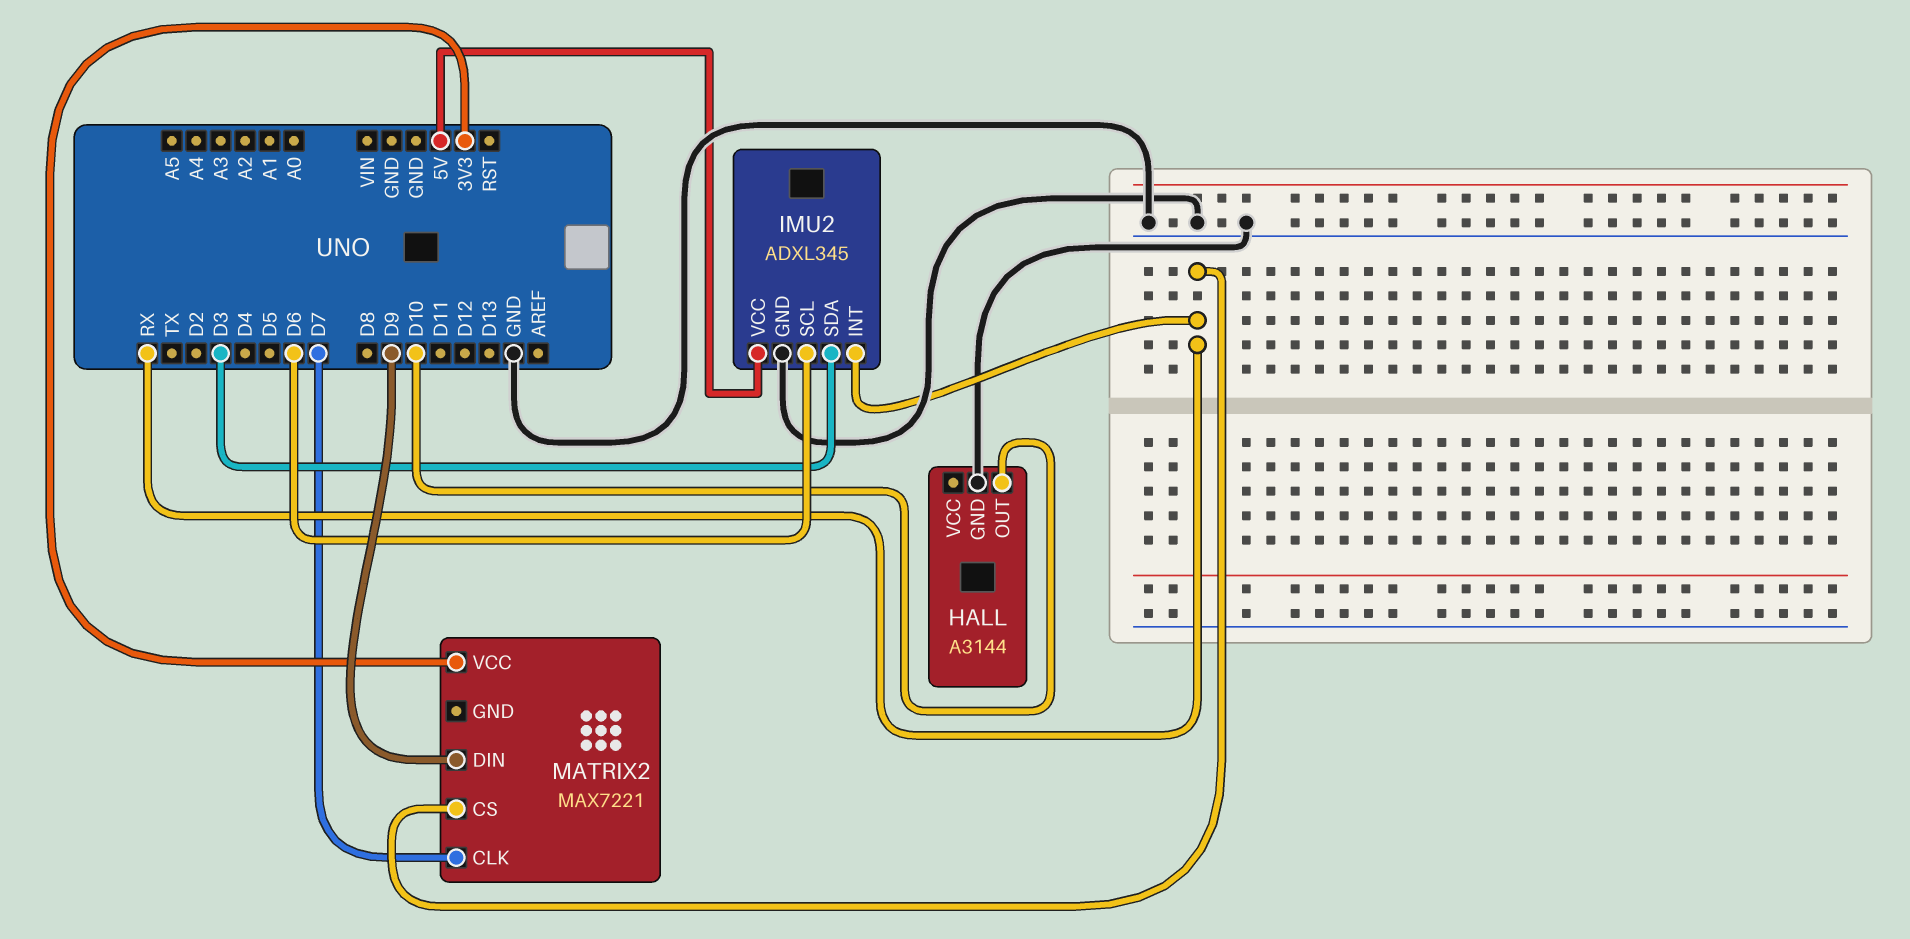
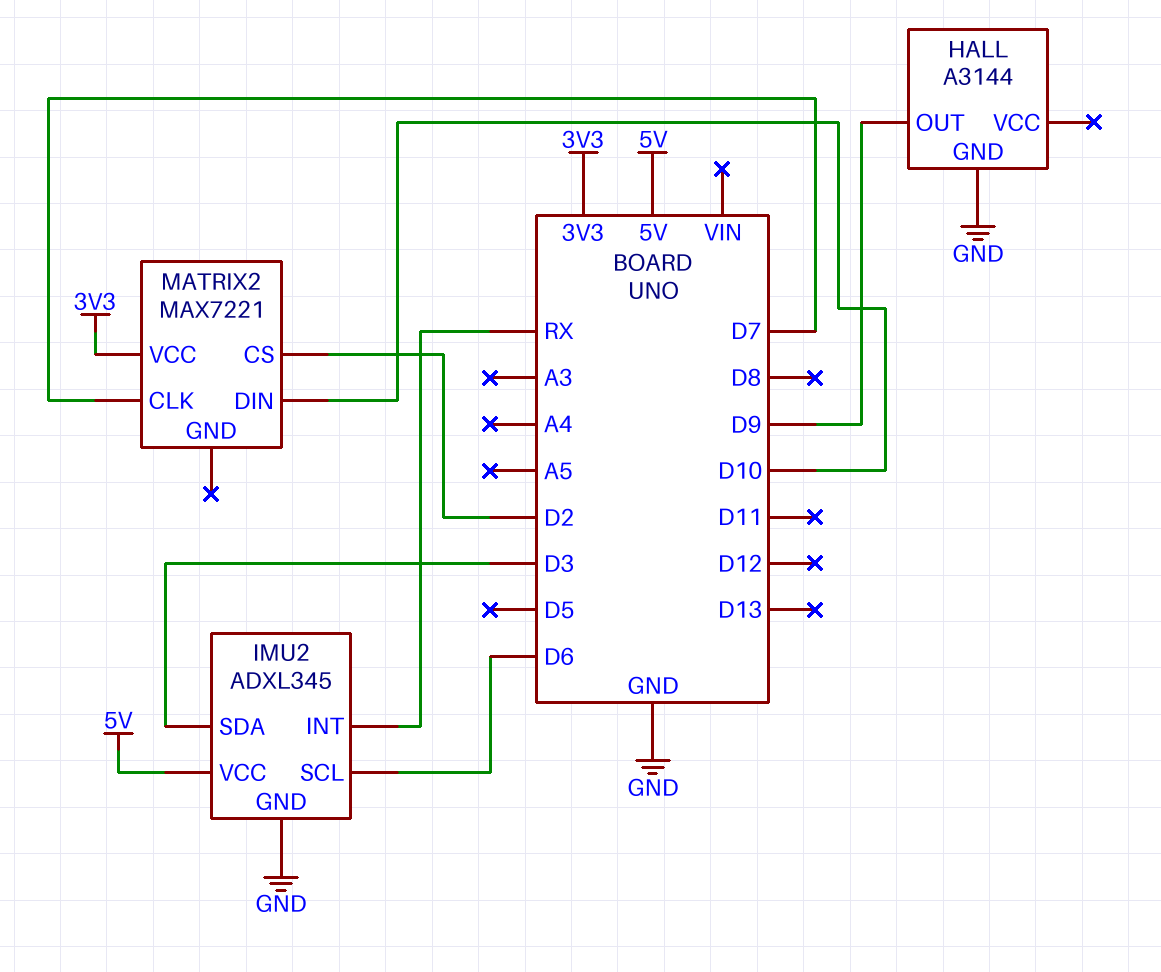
HALL pin OUT: D10 -> D9
MATRIX2 pin CS: RX -> D2
MATRIX2 pin DIN: D9 -> D10

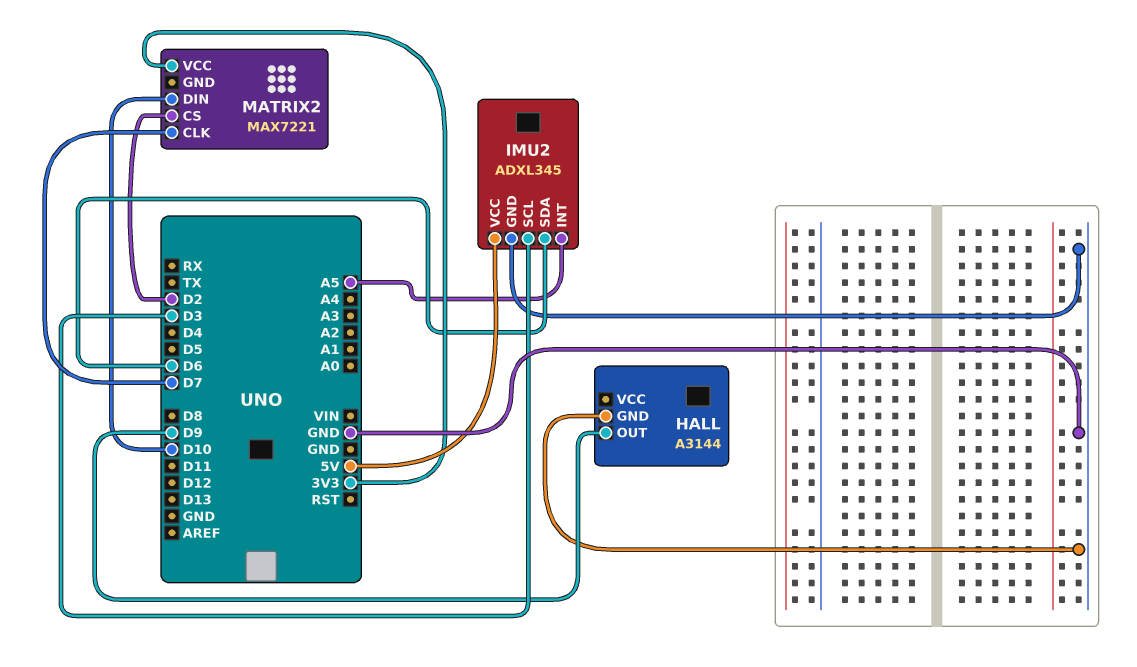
IMU2 pin INT: RX -> A5
IMU2 pin SCL: D6 -> D3
IMU2 pin SDA: D3 -> D6

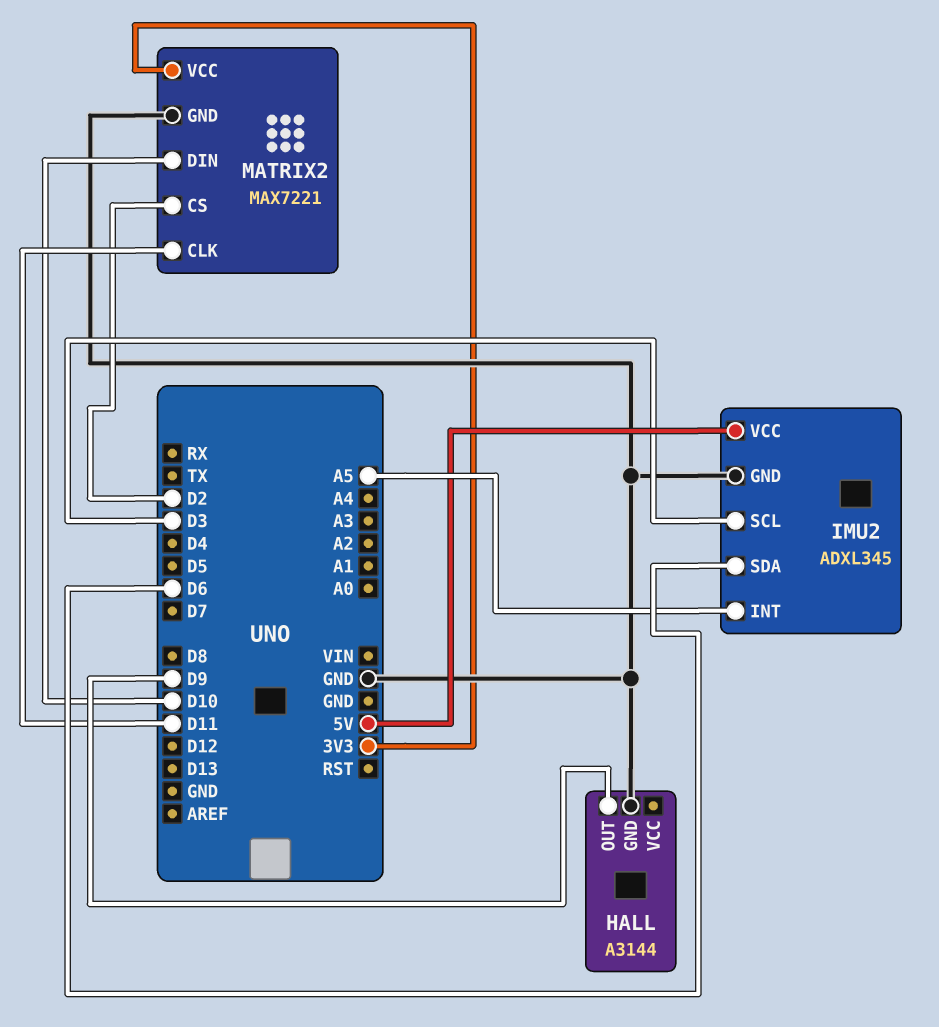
MATRIX2 pin CLK: D7 -> D11
MATRIX2 pin GND: none -> GND

